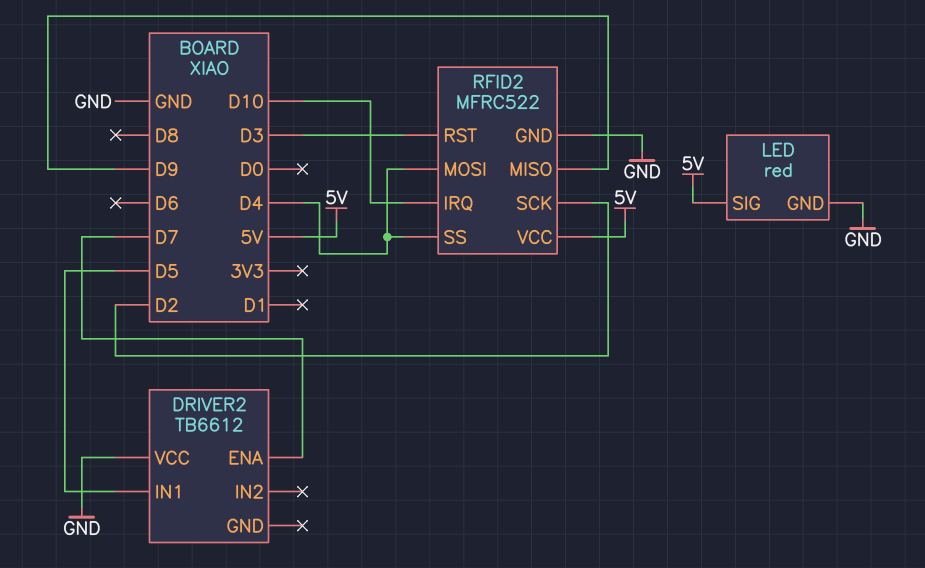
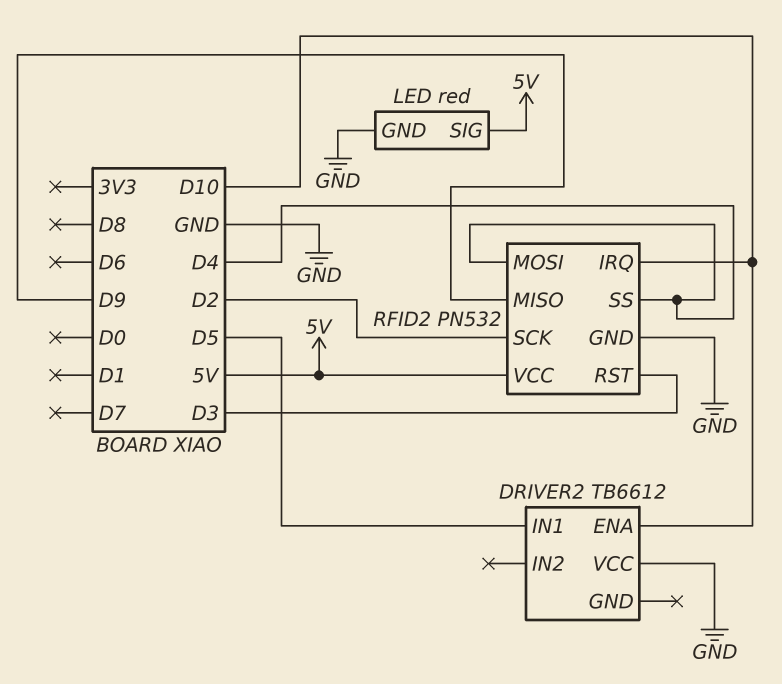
DRIVER2 pin ENA: D7 -> D10
RFID2: MFRC522 -> PN532

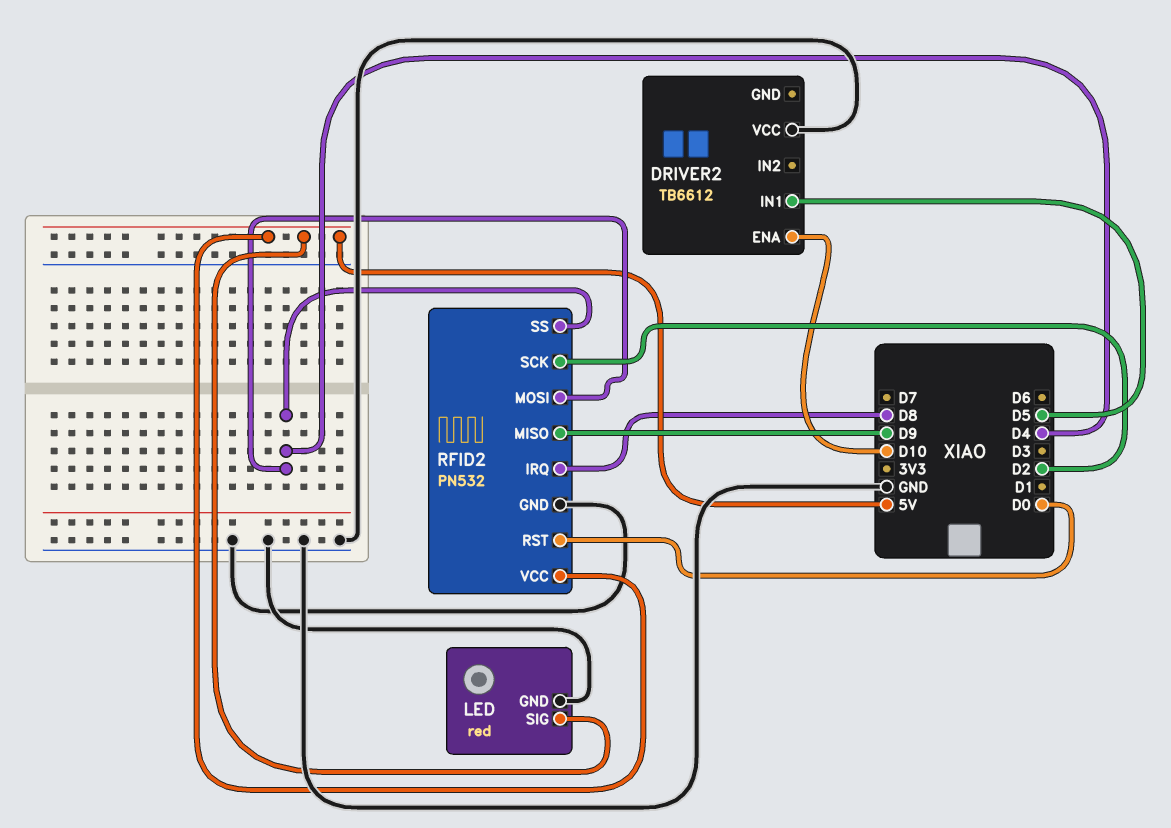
RFID2 pin IRQ: D10 -> D8
RFID2 pin RST: D3 -> D0

